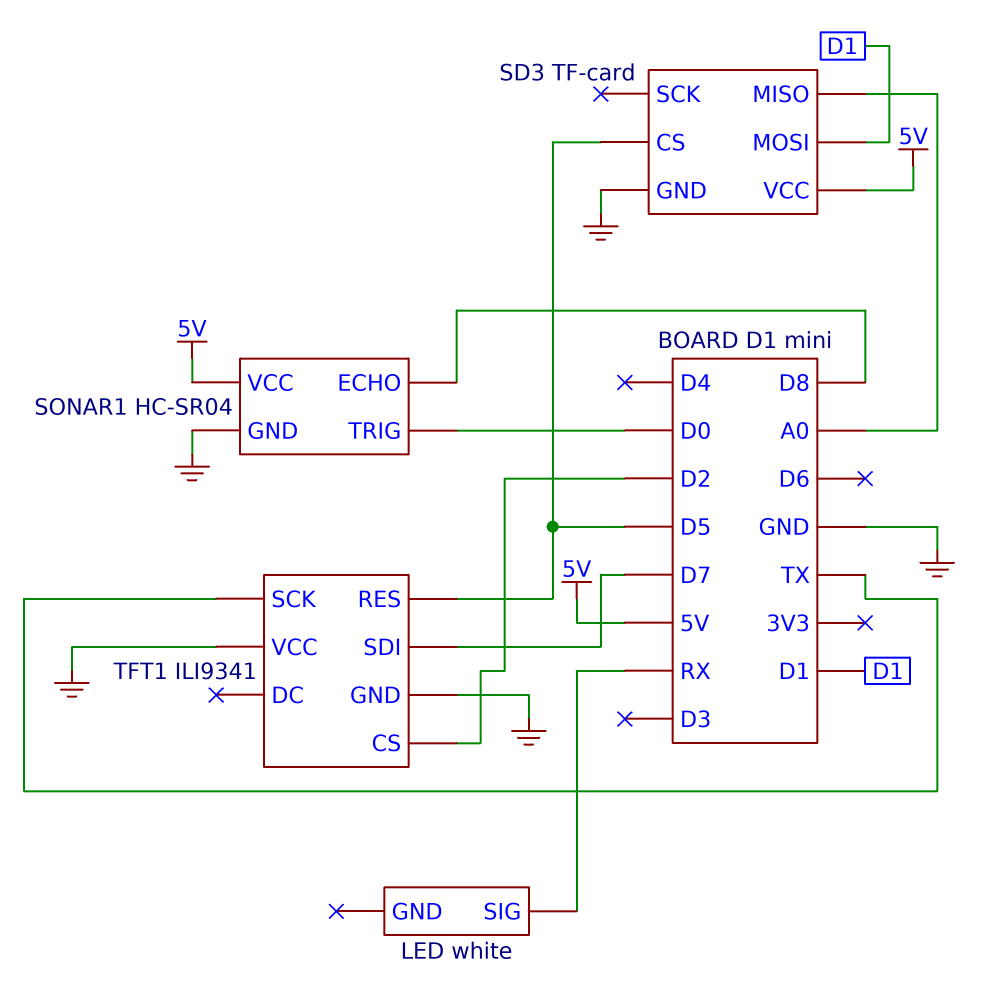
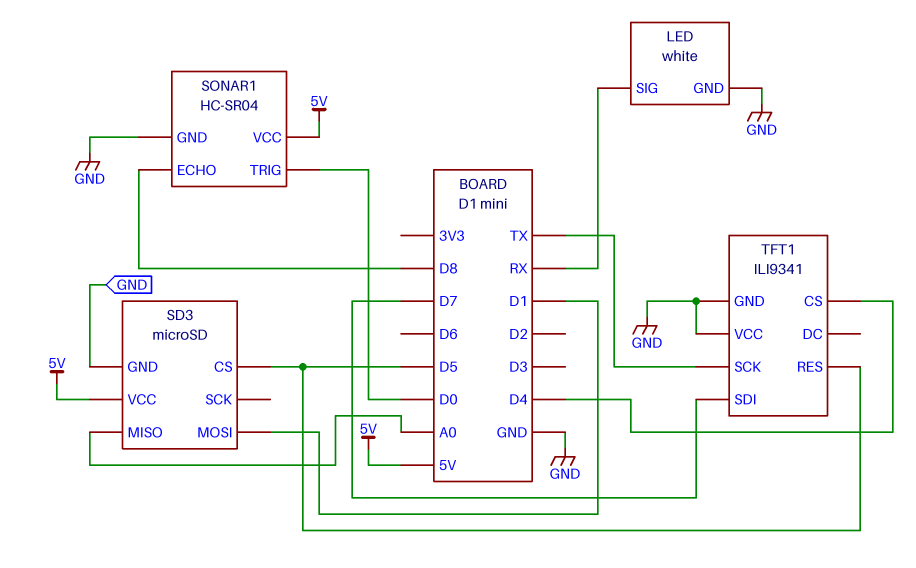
LED pin GND: none -> GND
SD3: TF-card -> microSD
TFT1 pin CS: D2 -> D4

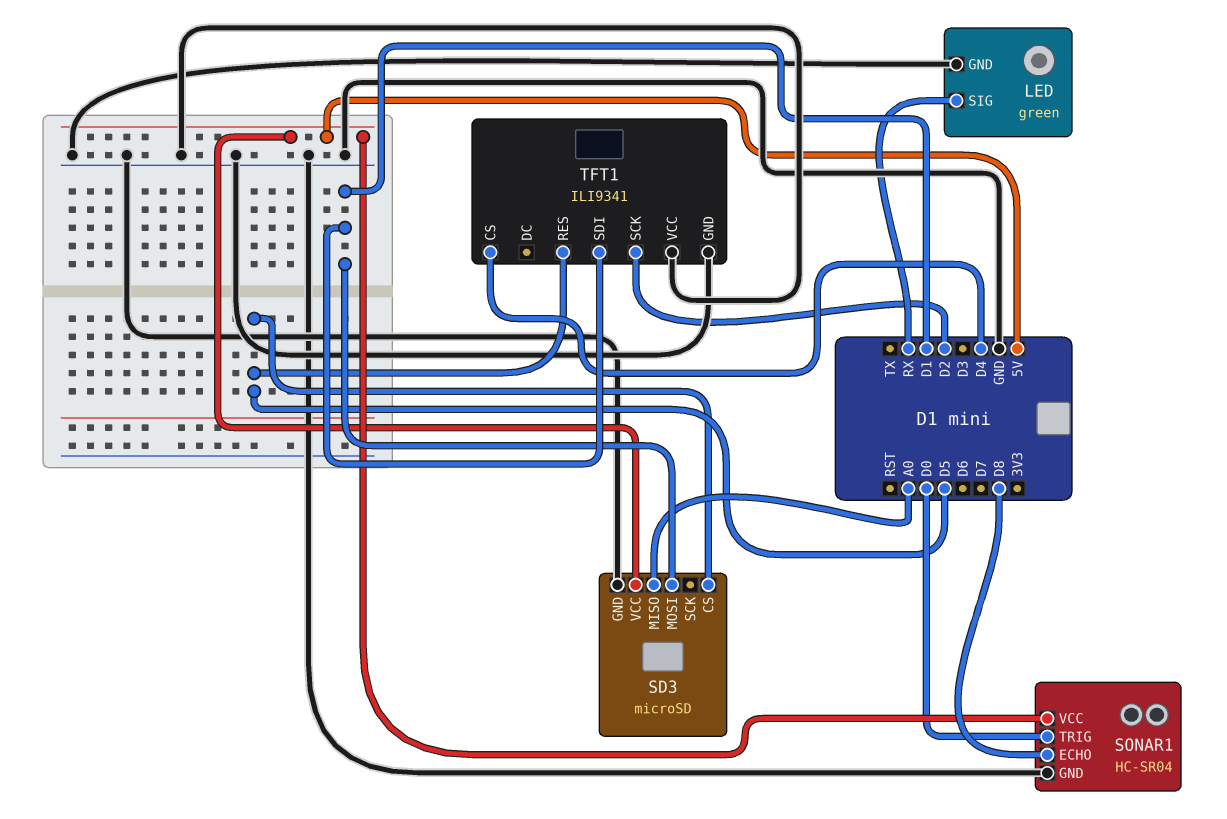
LED: white -> green
TFT1 pin SCK: TX -> D2
TFT1 pin SDI: D7 -> D1

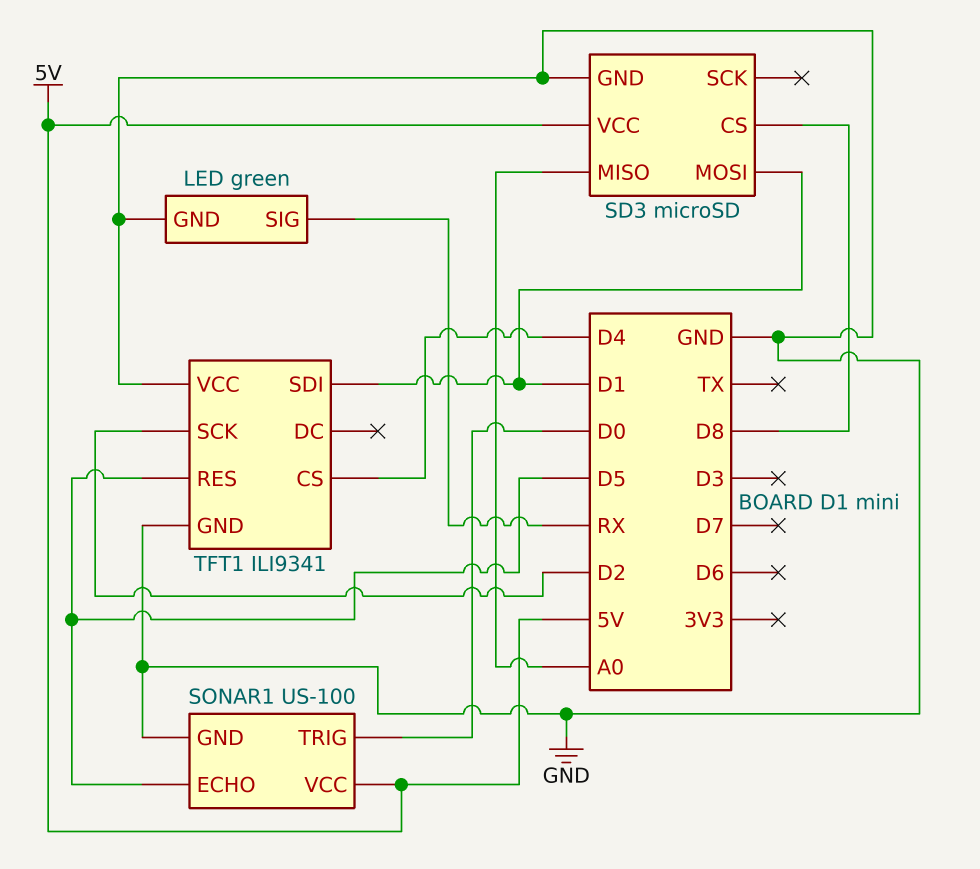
SD3 pin CS: D5 -> D8
SONAR1: HC-SR04 -> US-100
SONAR1 pin ECHO: D8 -> D5

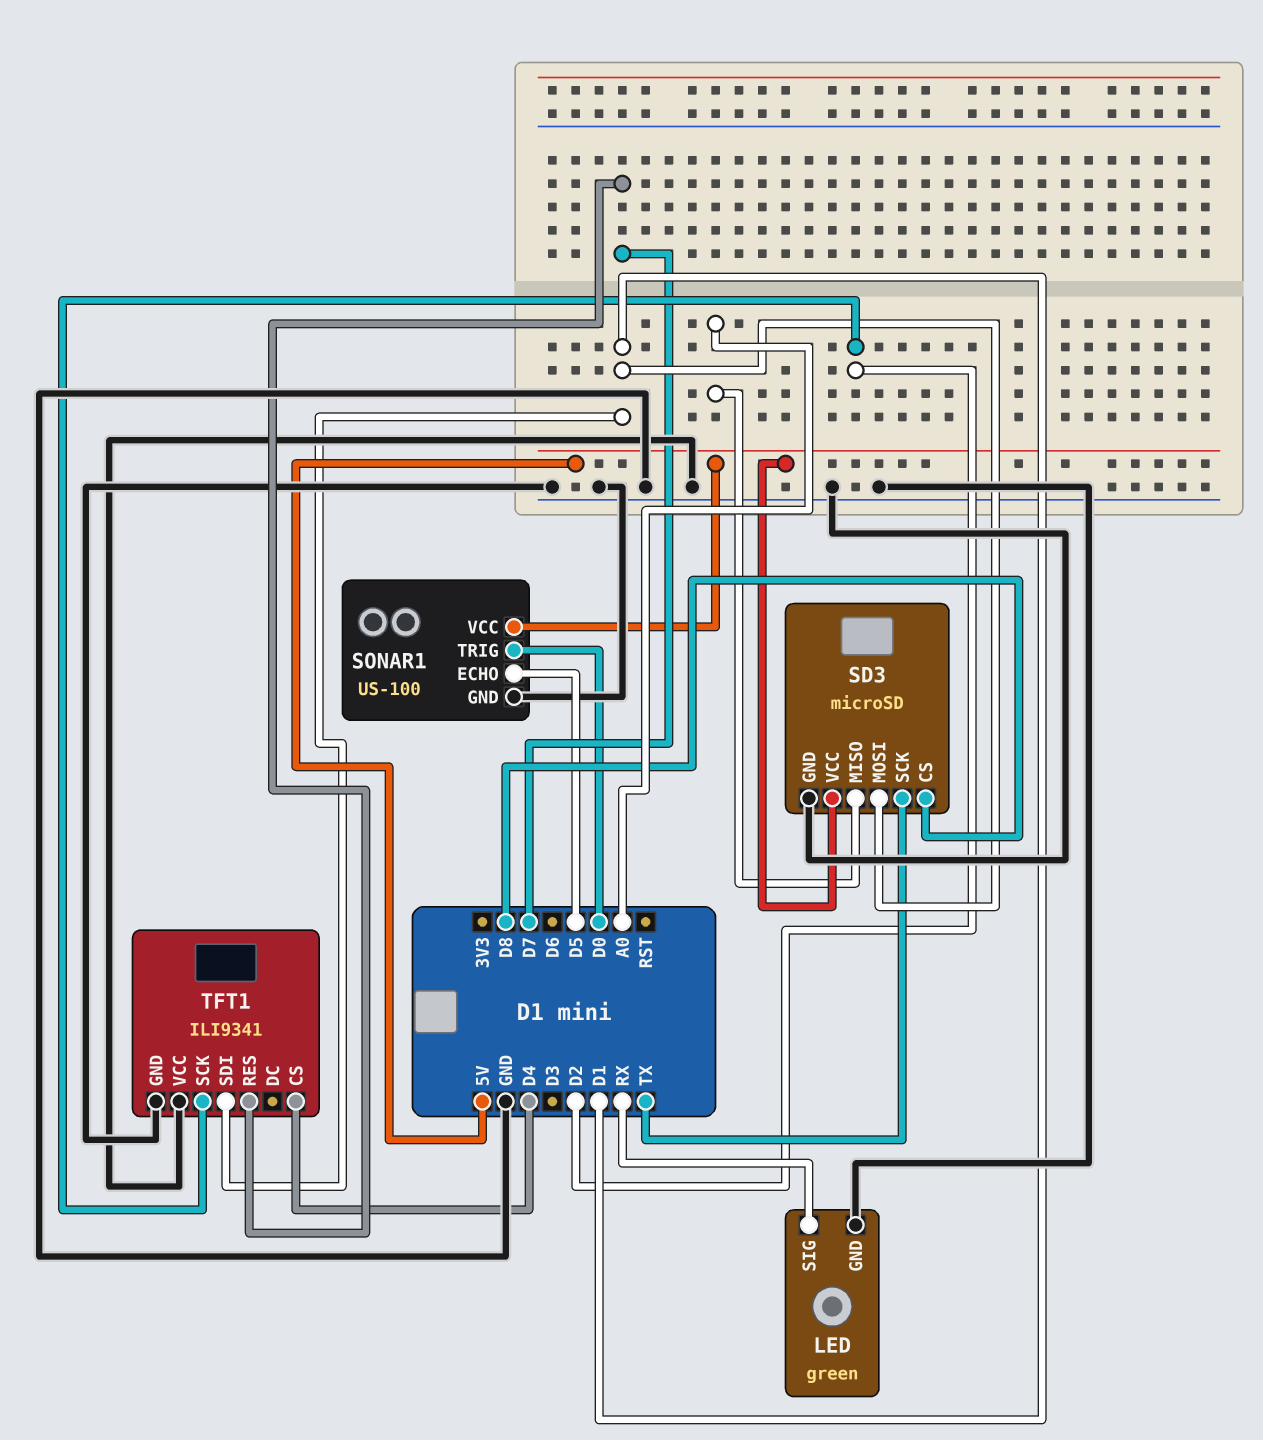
SD3 pin SCK: none -> TX
TFT1 pin RES: D5 -> D7

